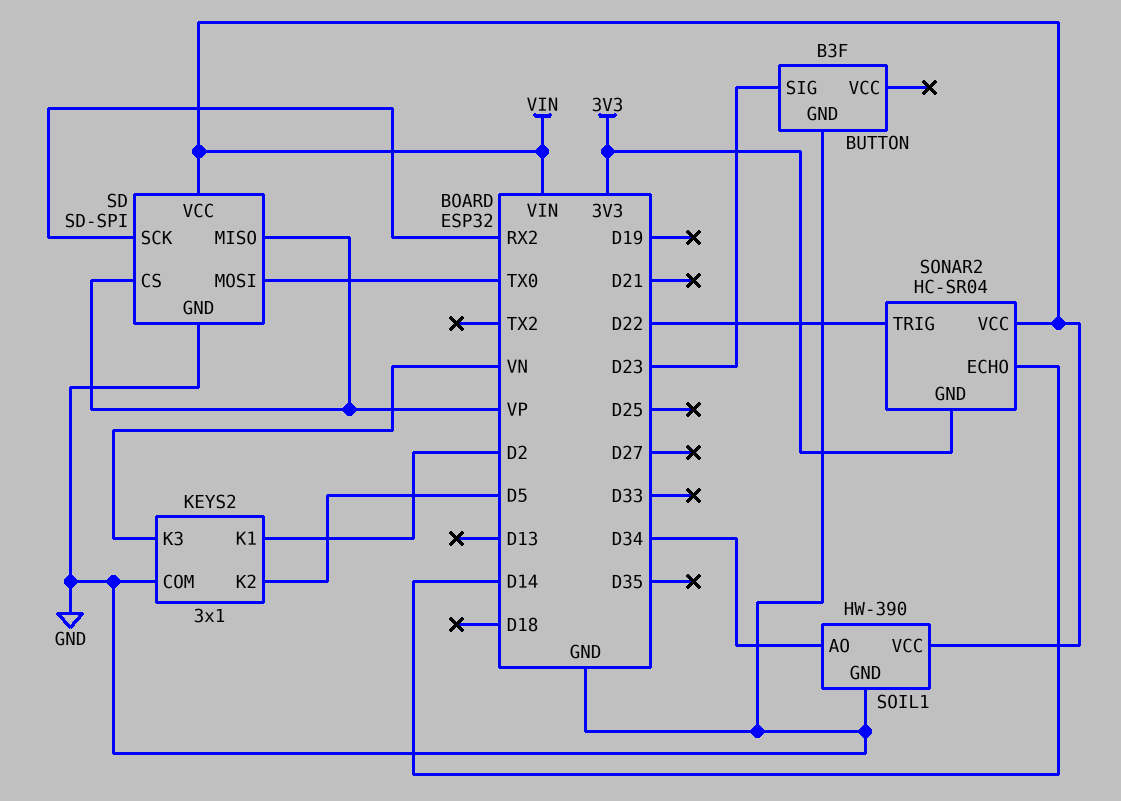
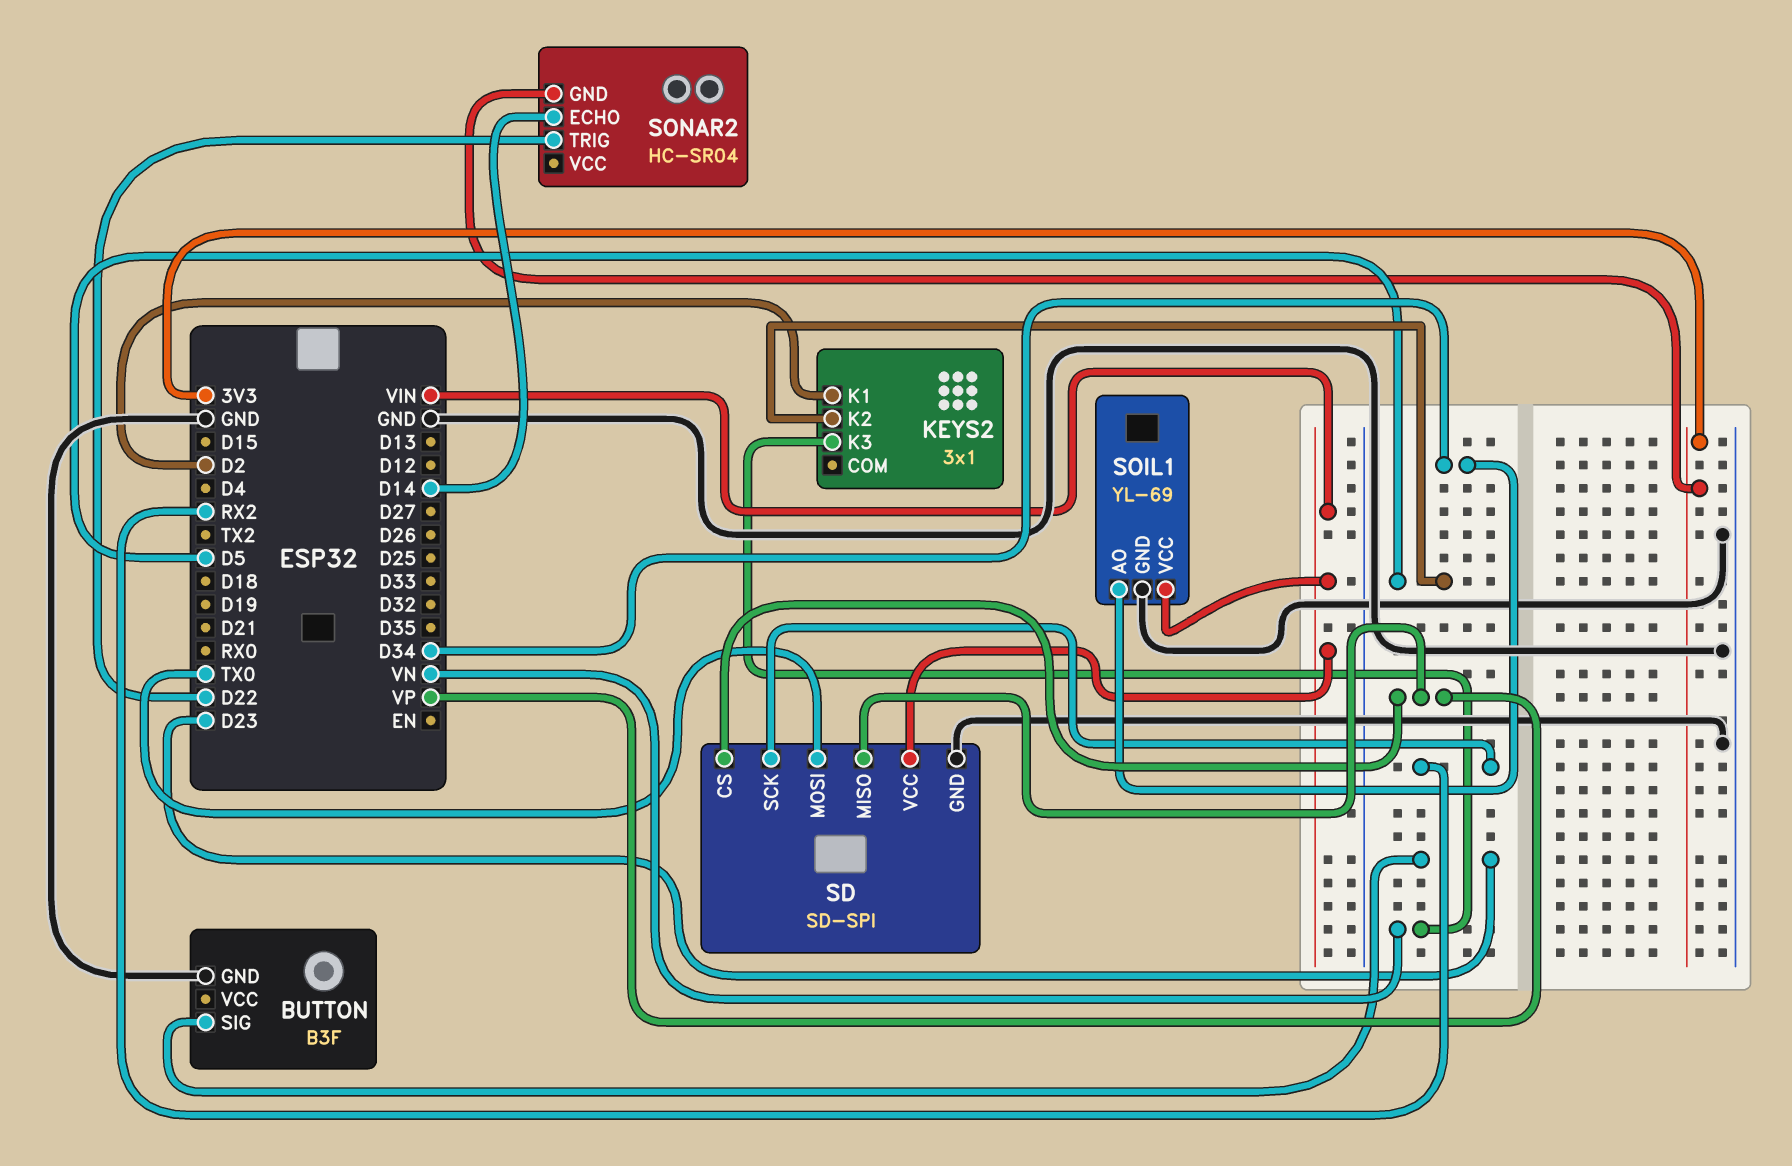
KEYS2 pin COM: GND -> none
SOIL1: HW-390 -> YL-69
SONAR2 pin VCC: VIN -> none

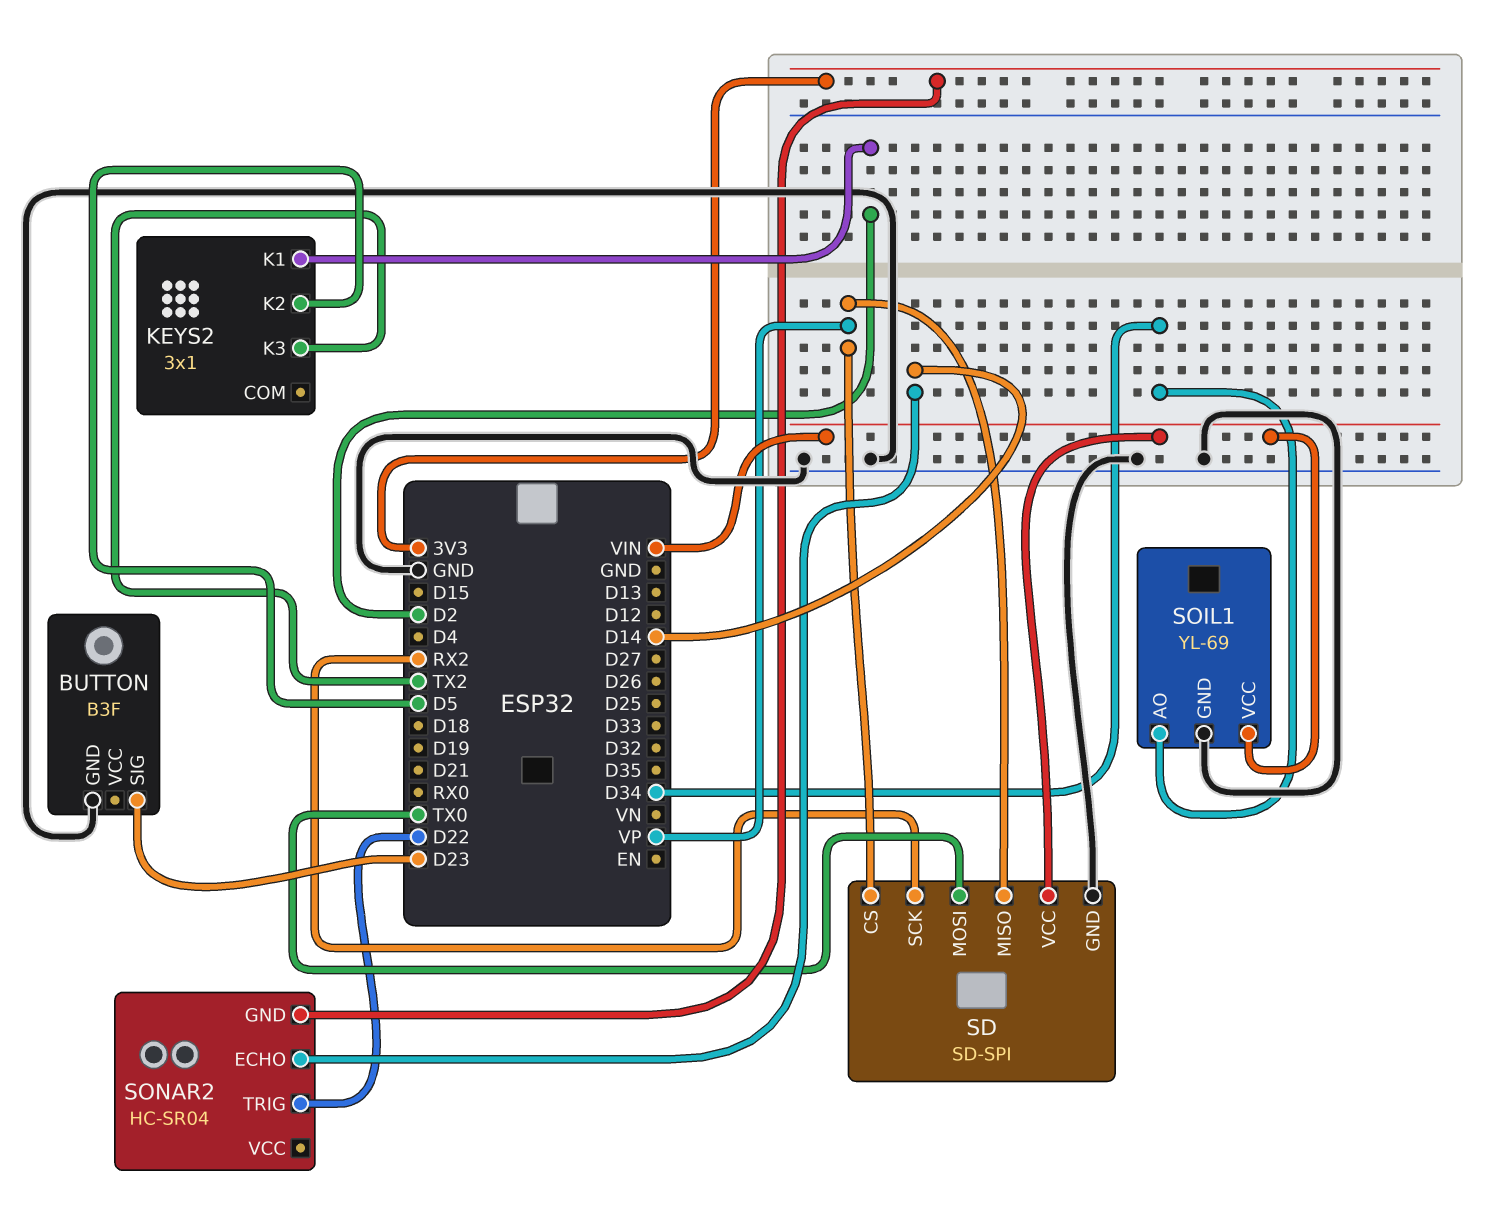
KEYS2 pin K3: VN -> TX2

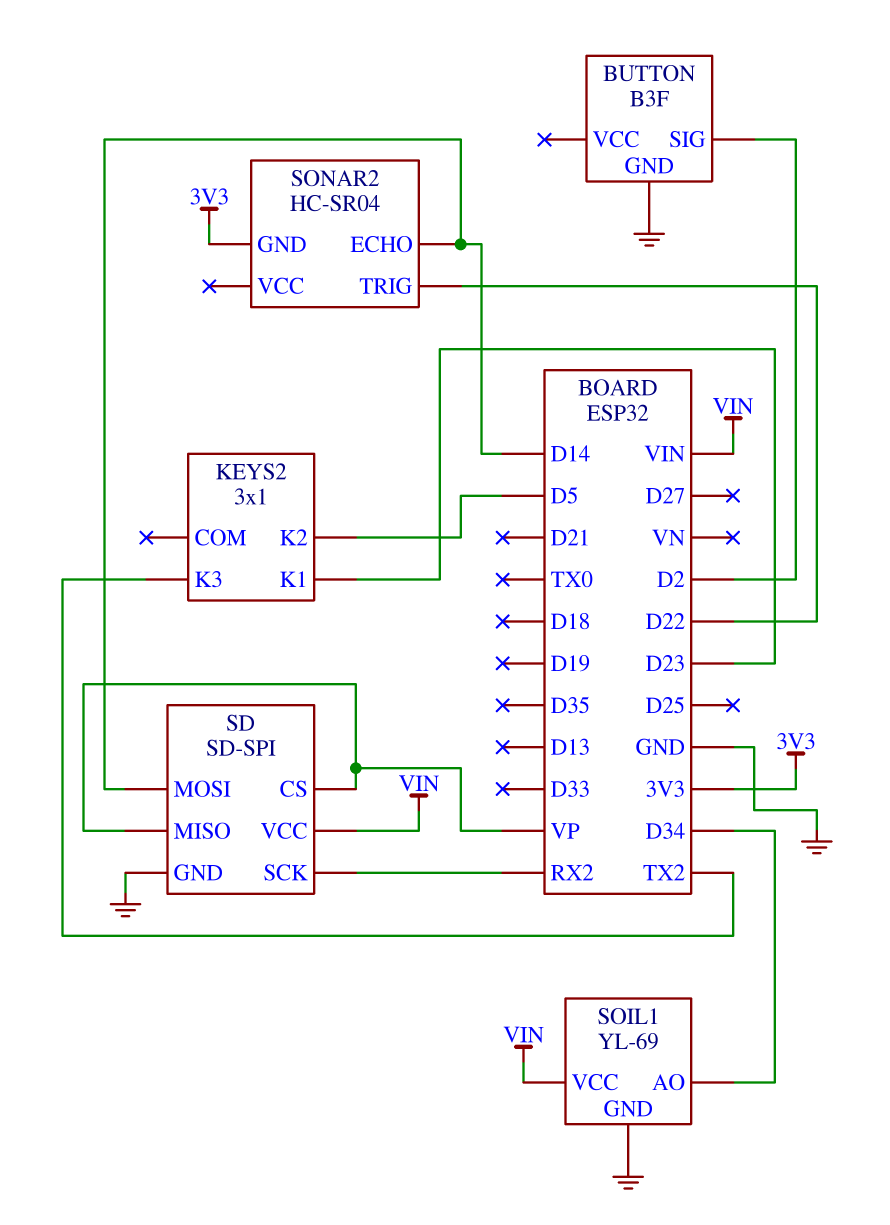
BUTTON pin SIG: D23 -> D2
KEYS2 pin K1: D2 -> D23
SD pin MOSI: TX0 -> D14

